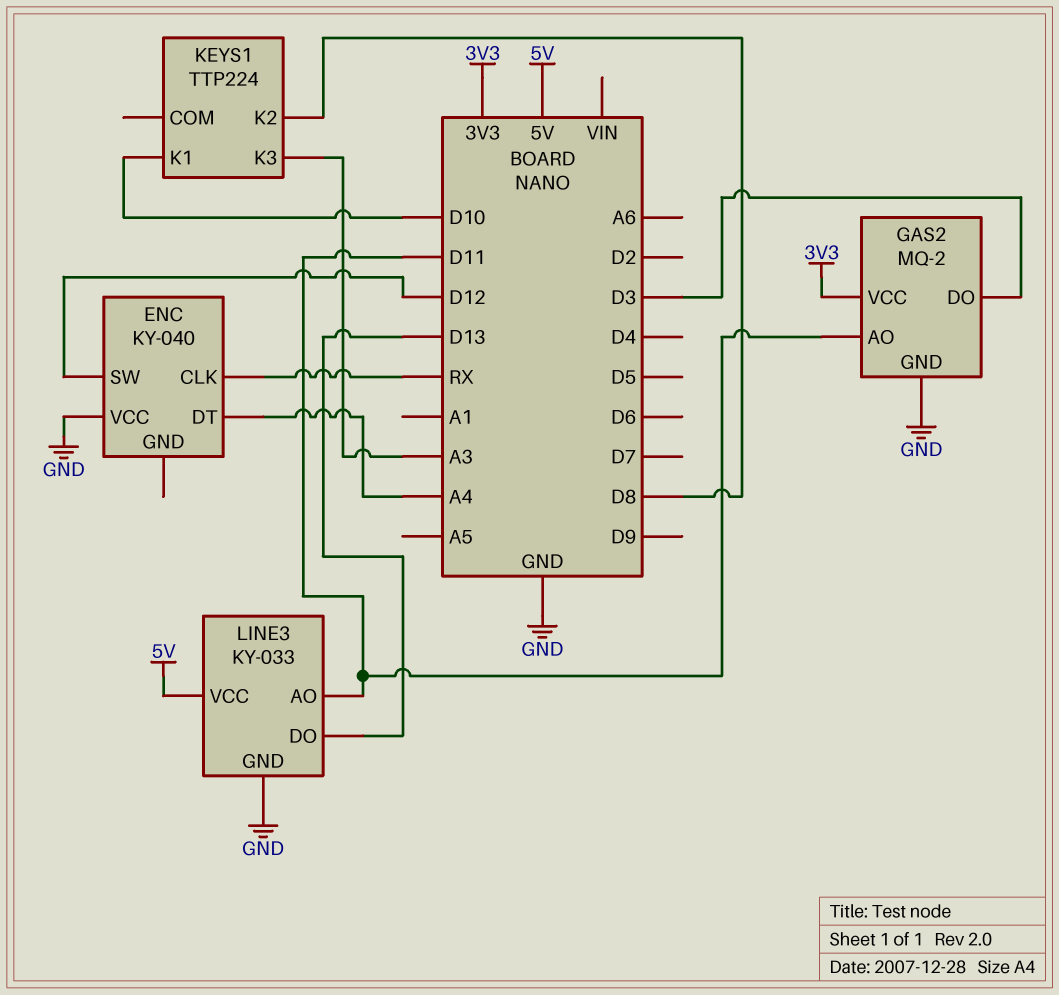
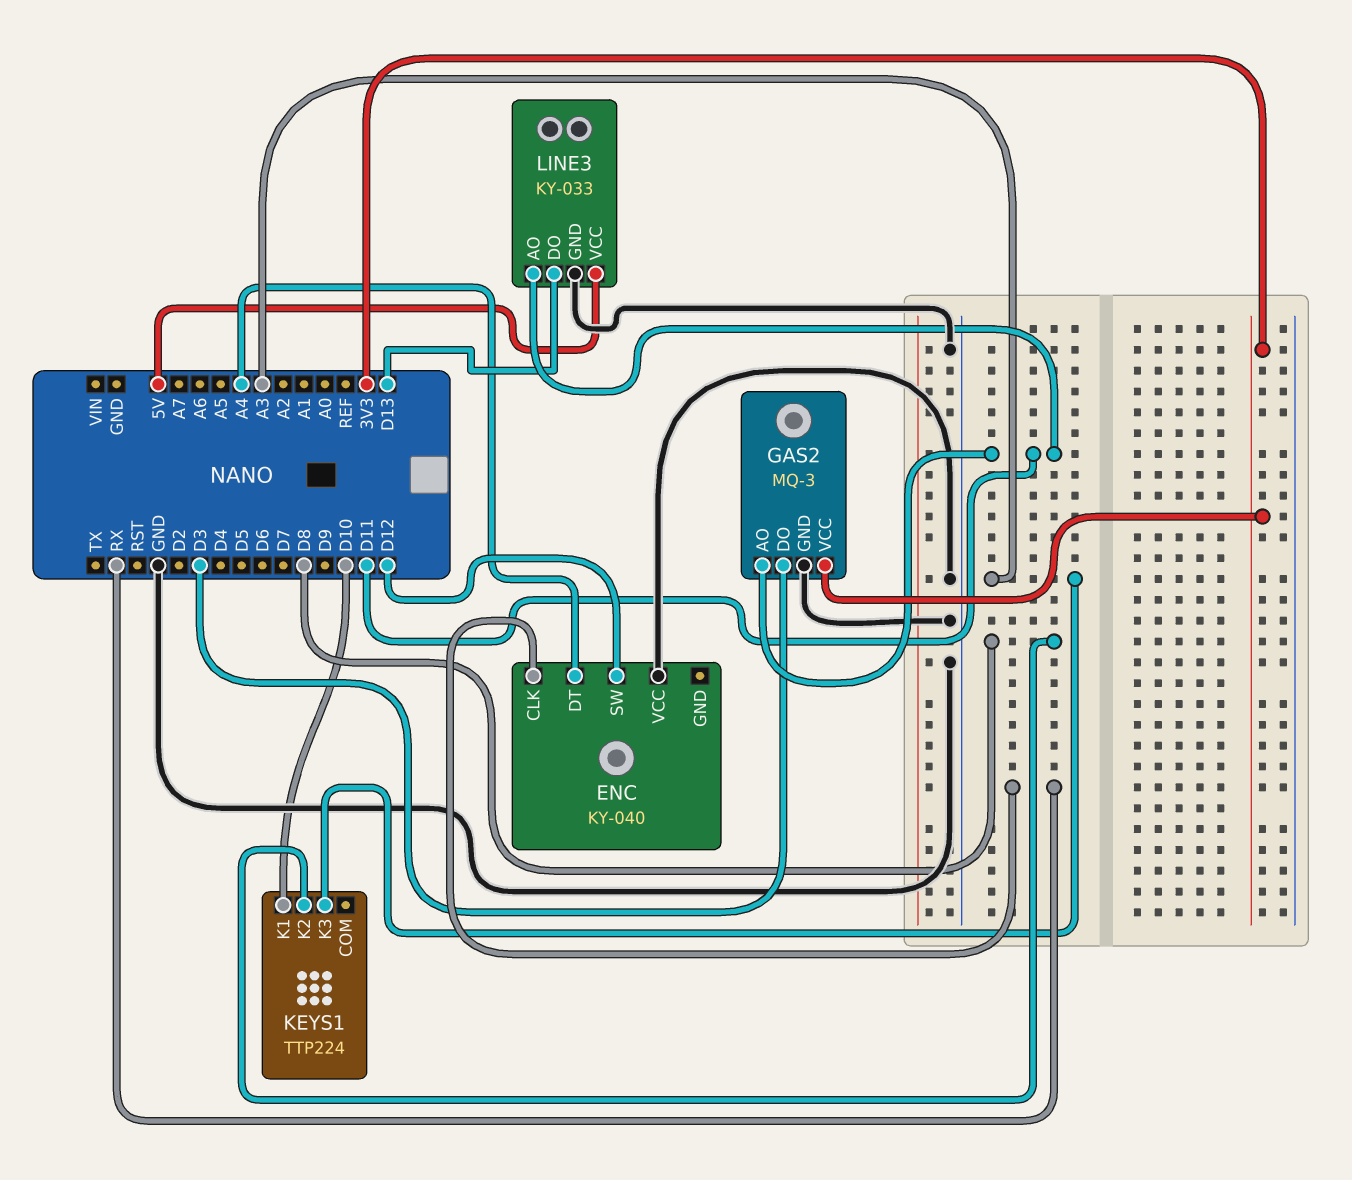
GAS2: MQ-2 -> MQ-3

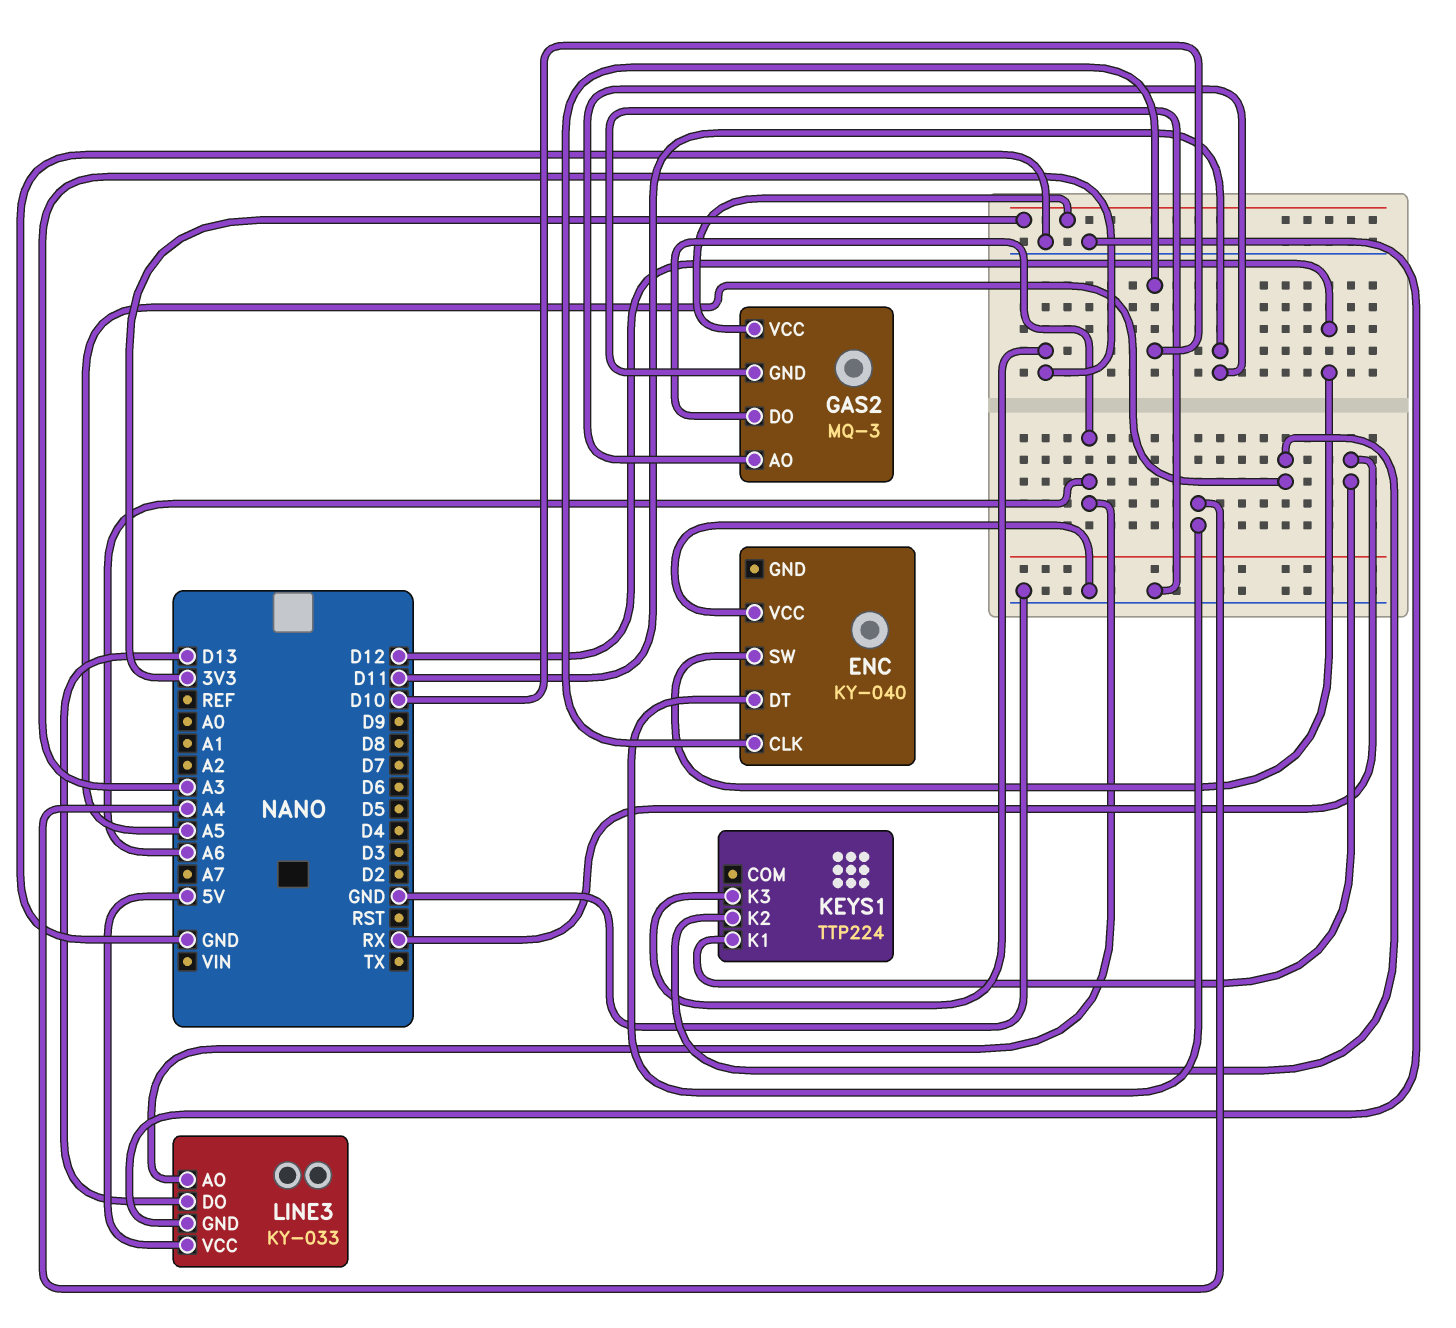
ENC pin CLK: RX -> D10
GAS2 pin DO: D3 -> A6
KEYS1 pin K1: D10 -> RX
KEYS1 pin K2: D8 -> A5
LINE3 pin AO: D11 -> A6

